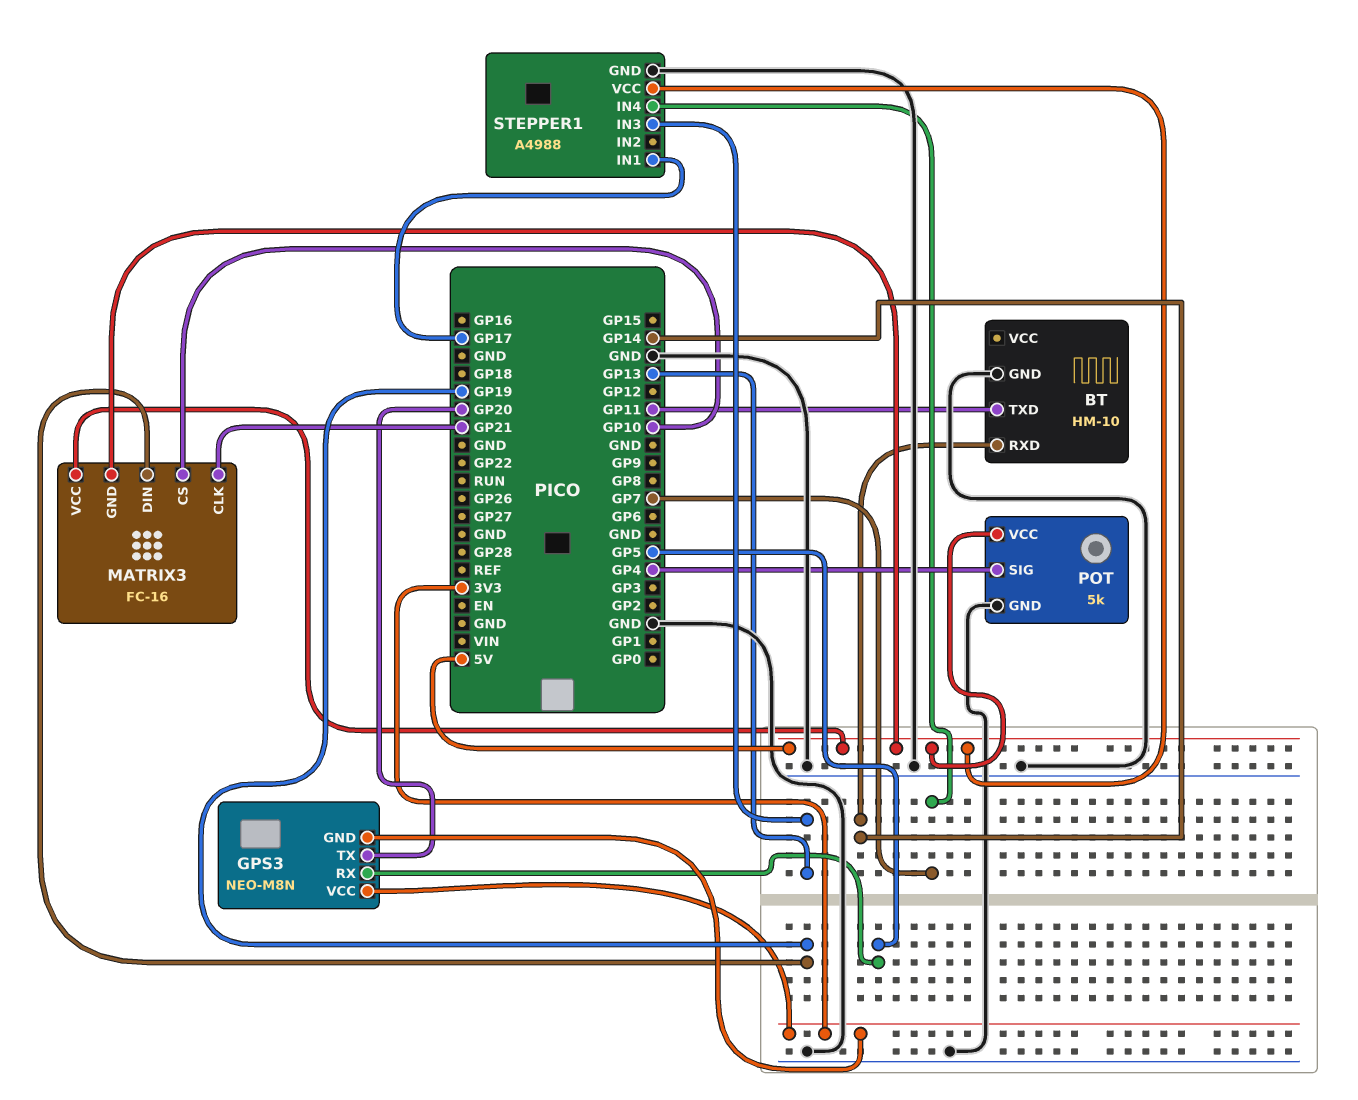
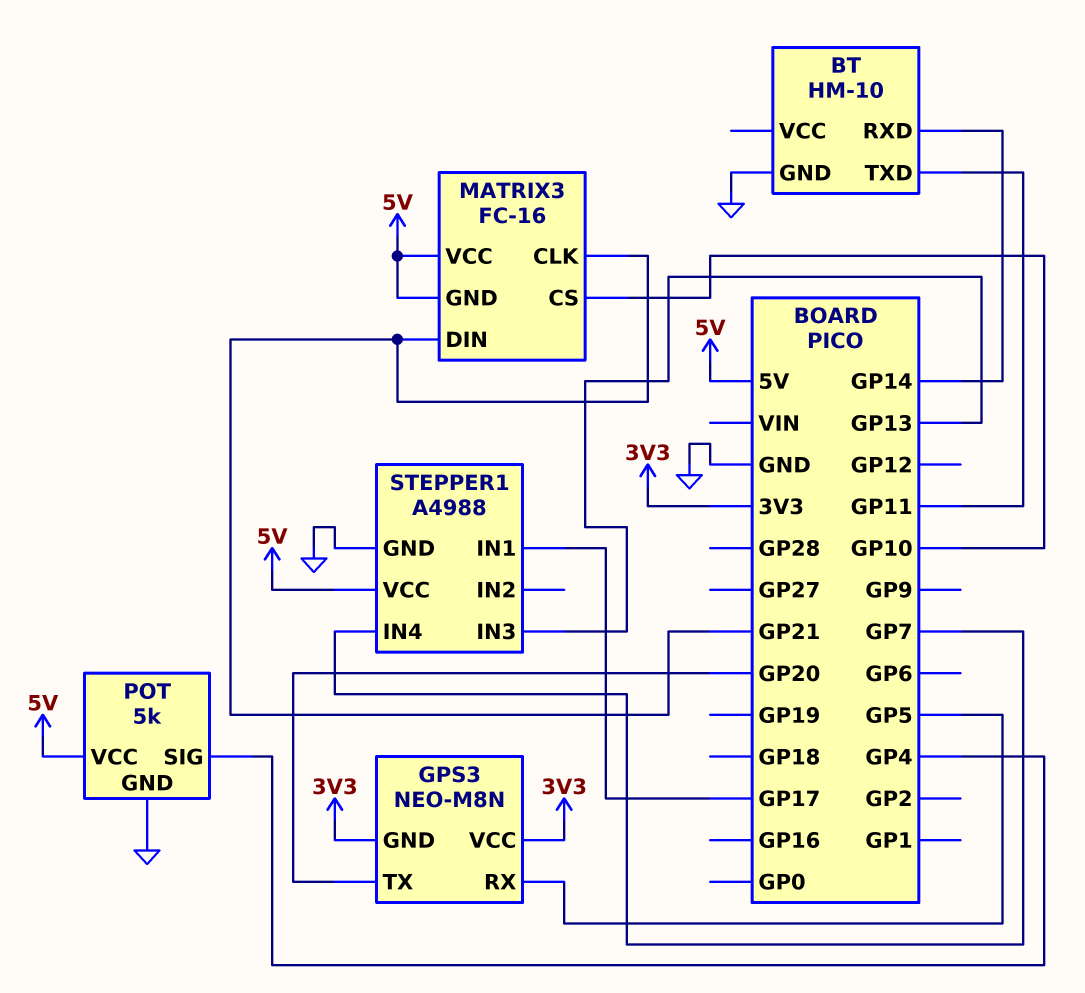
MATRIX3 pin DIN: GP19 -> GP21

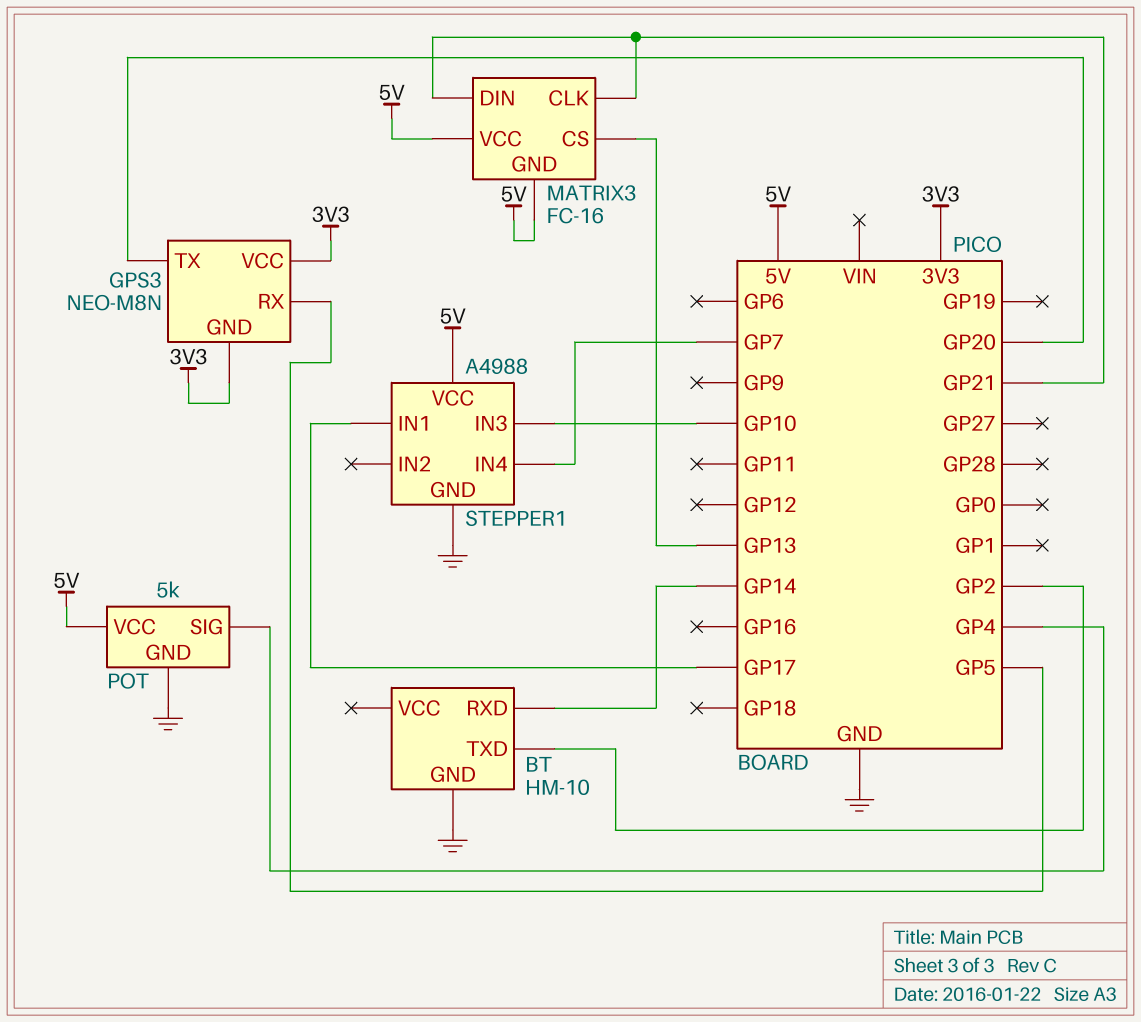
BT pin TXD: GP11 -> GP2
MATRIX3 pin CS: GP10 -> GP13
STEPPER1 pin IN3: GP13 -> GP10

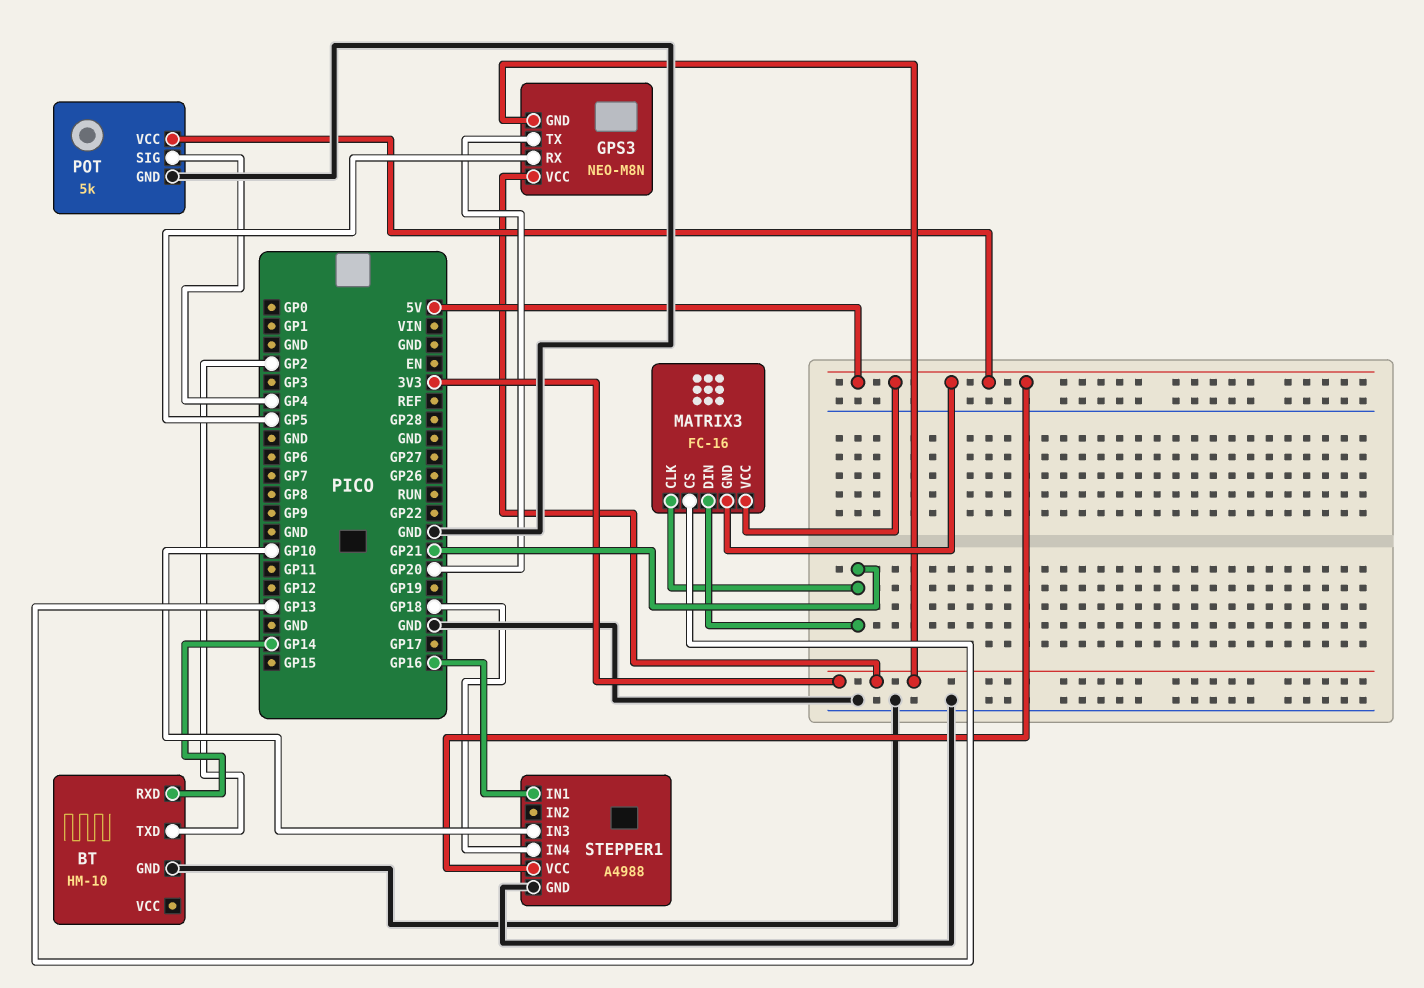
STEPPER1 pin IN1: GP17 -> GP16
STEPPER1 pin IN4: GP7 -> GP18

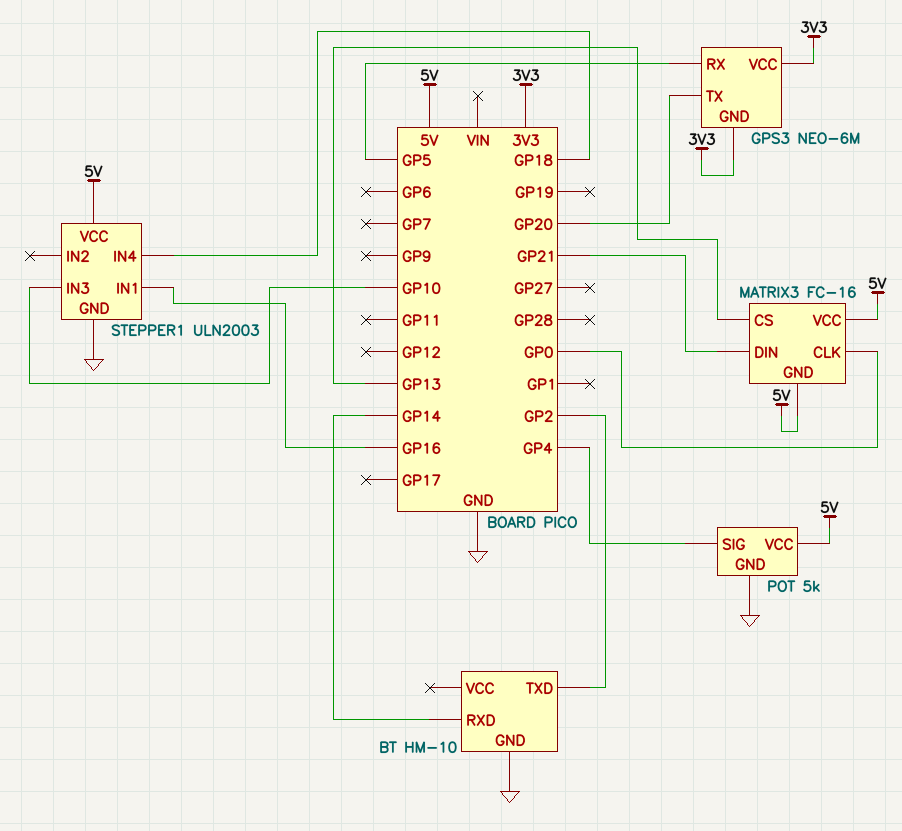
GPS3: NEO-M8N -> NEO-6M
MATRIX3 pin CLK: GP21 -> GP0
STEPPER1: A4988 -> ULN2003

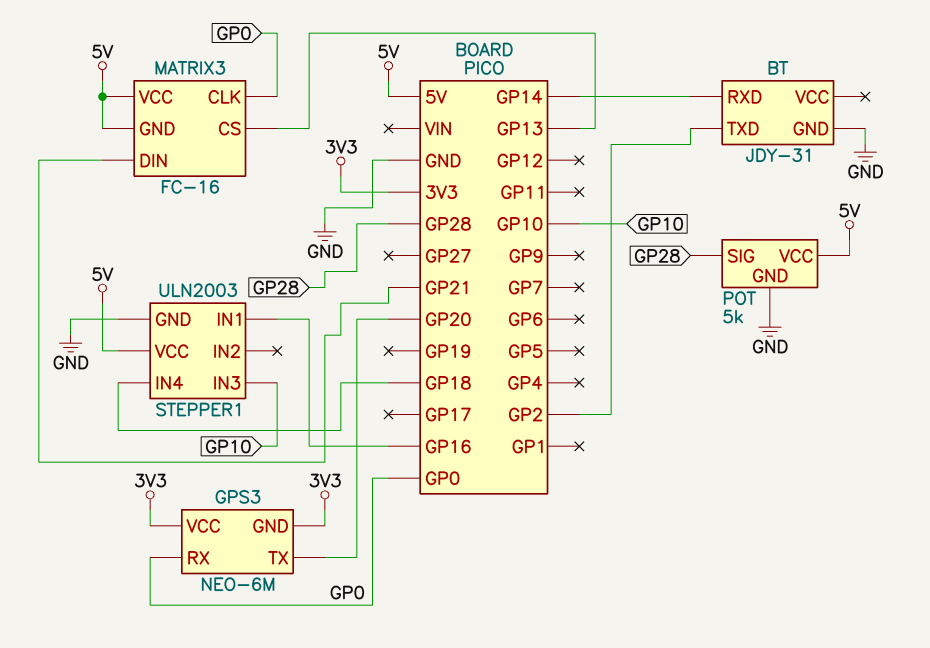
BT: HM-10 -> JDY-31
GPS3 pin RX: GP5 -> GP0
POT pin SIG: GP4 -> GP28

